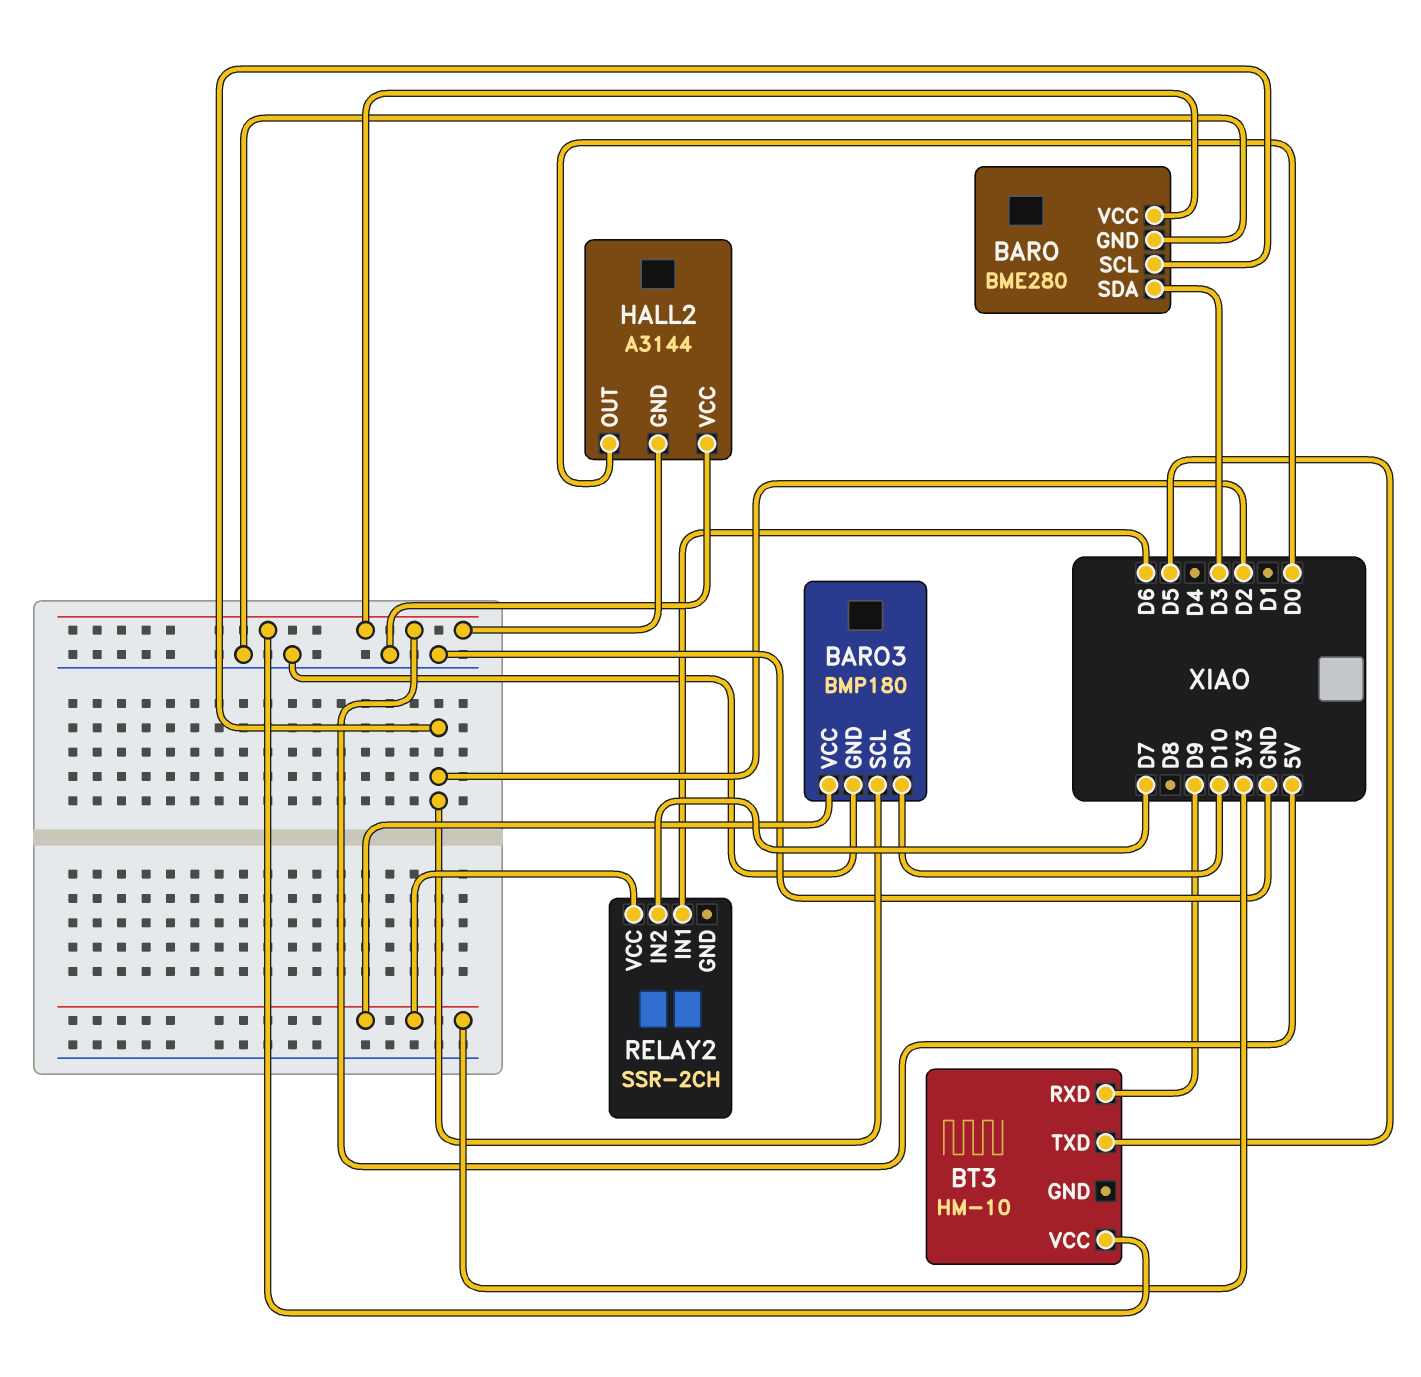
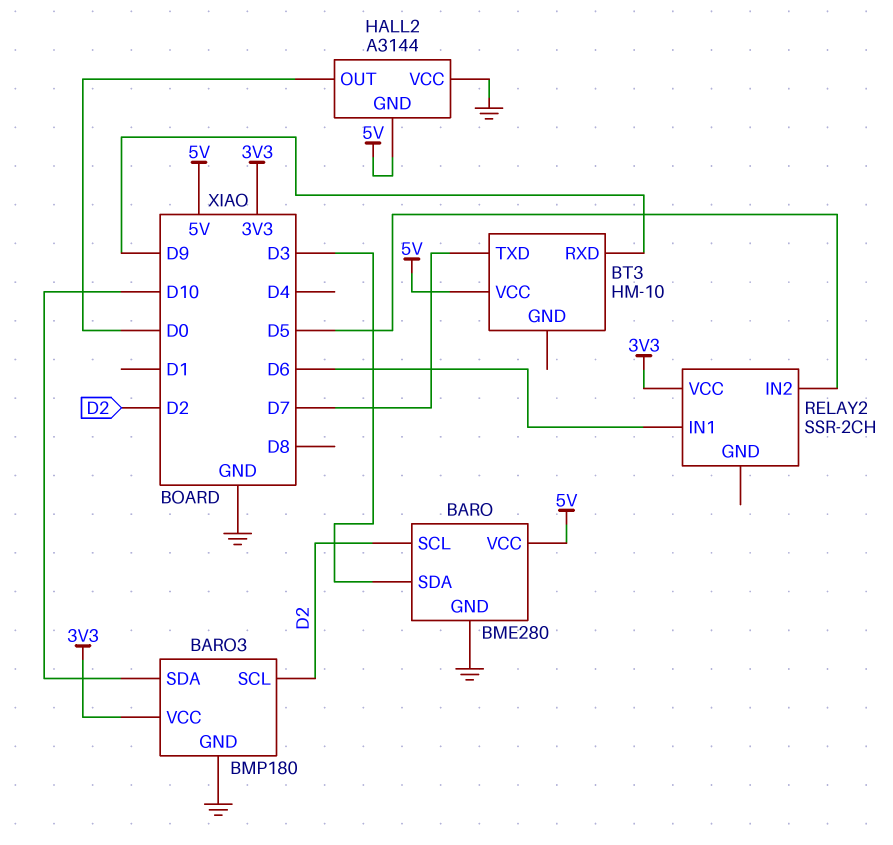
BT3 pin TXD: D5 -> D7
RELAY2 pin IN2: D7 -> D5

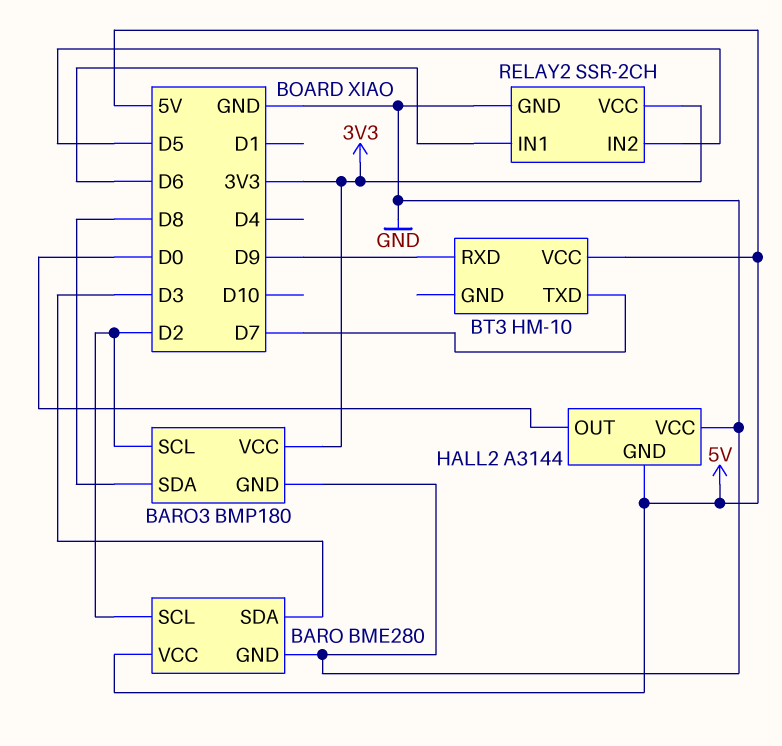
BARO3 pin SDA: D10 -> D8
RELAY2 pin GND: none -> GND

